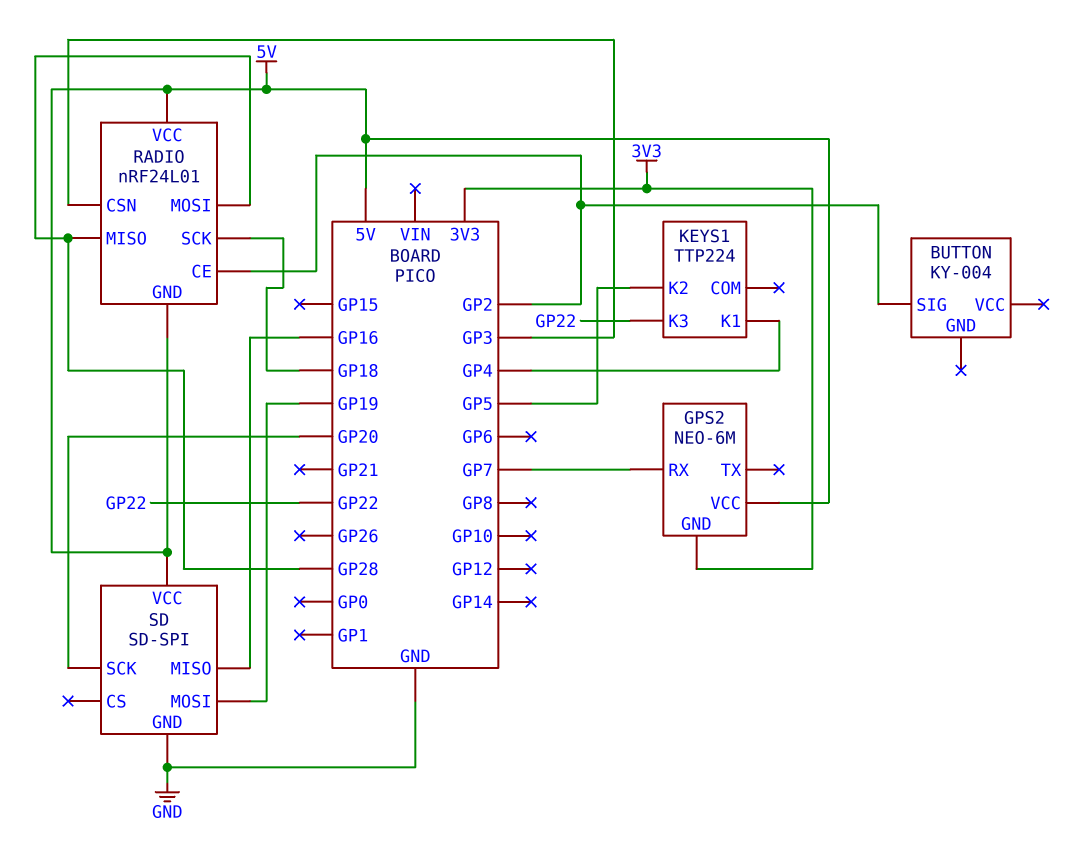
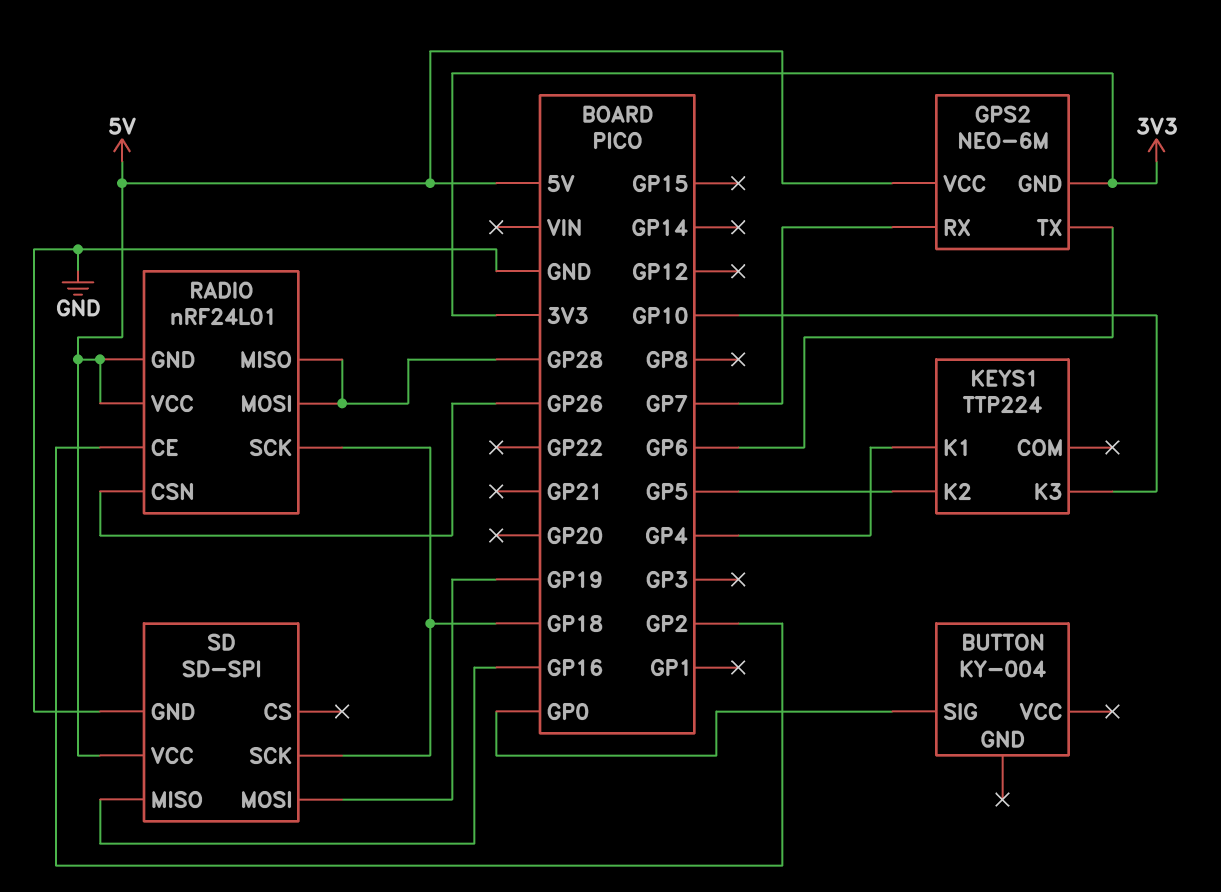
BUTTON pin SIG: GP2 -> GP0
GPS2 pin TX: none -> GP6
KEYS1 pin K3: GP22 -> GP10
RADIO pin CSN: GP3 -> GP26
SD pin SCK: GP20 -> GP18

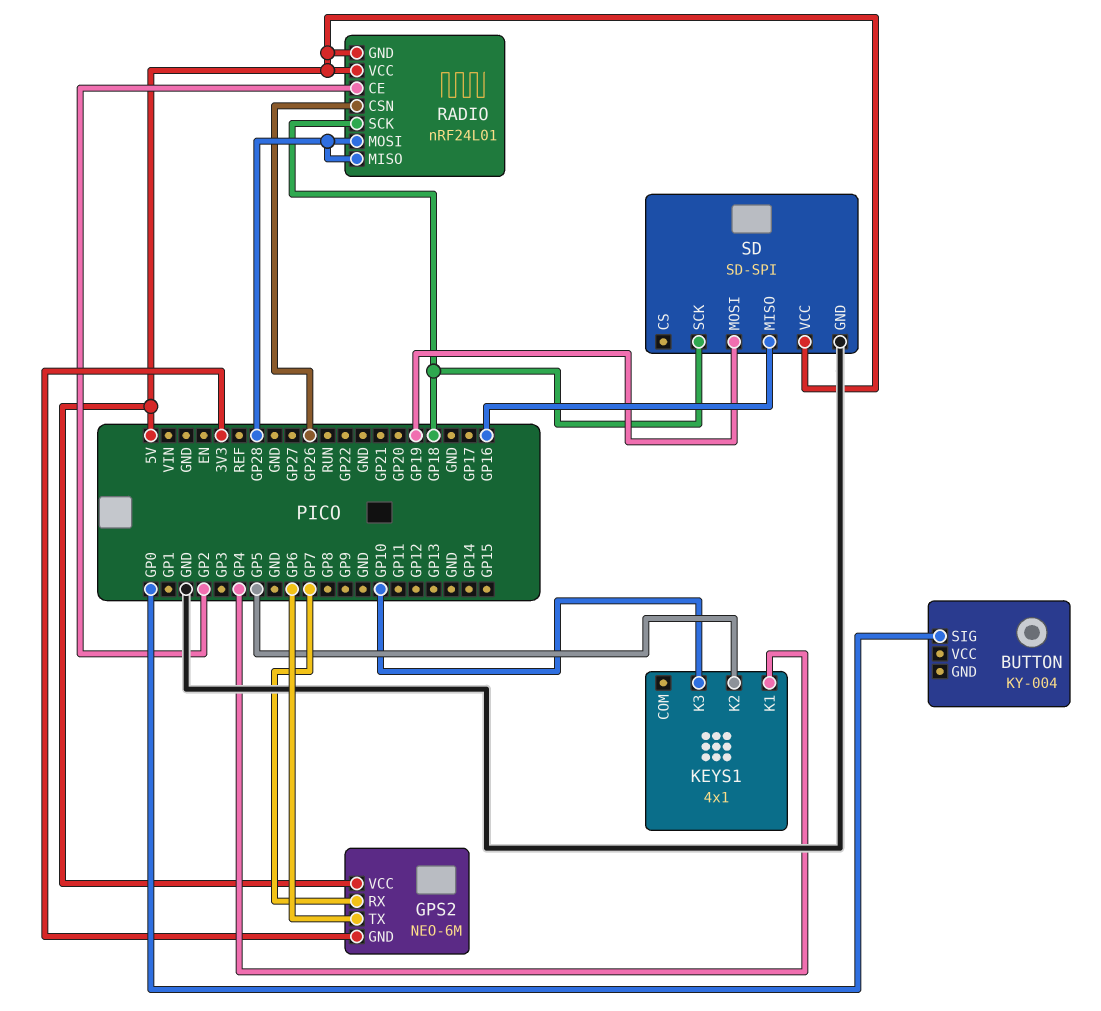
KEYS1: TTP224 -> 4x1

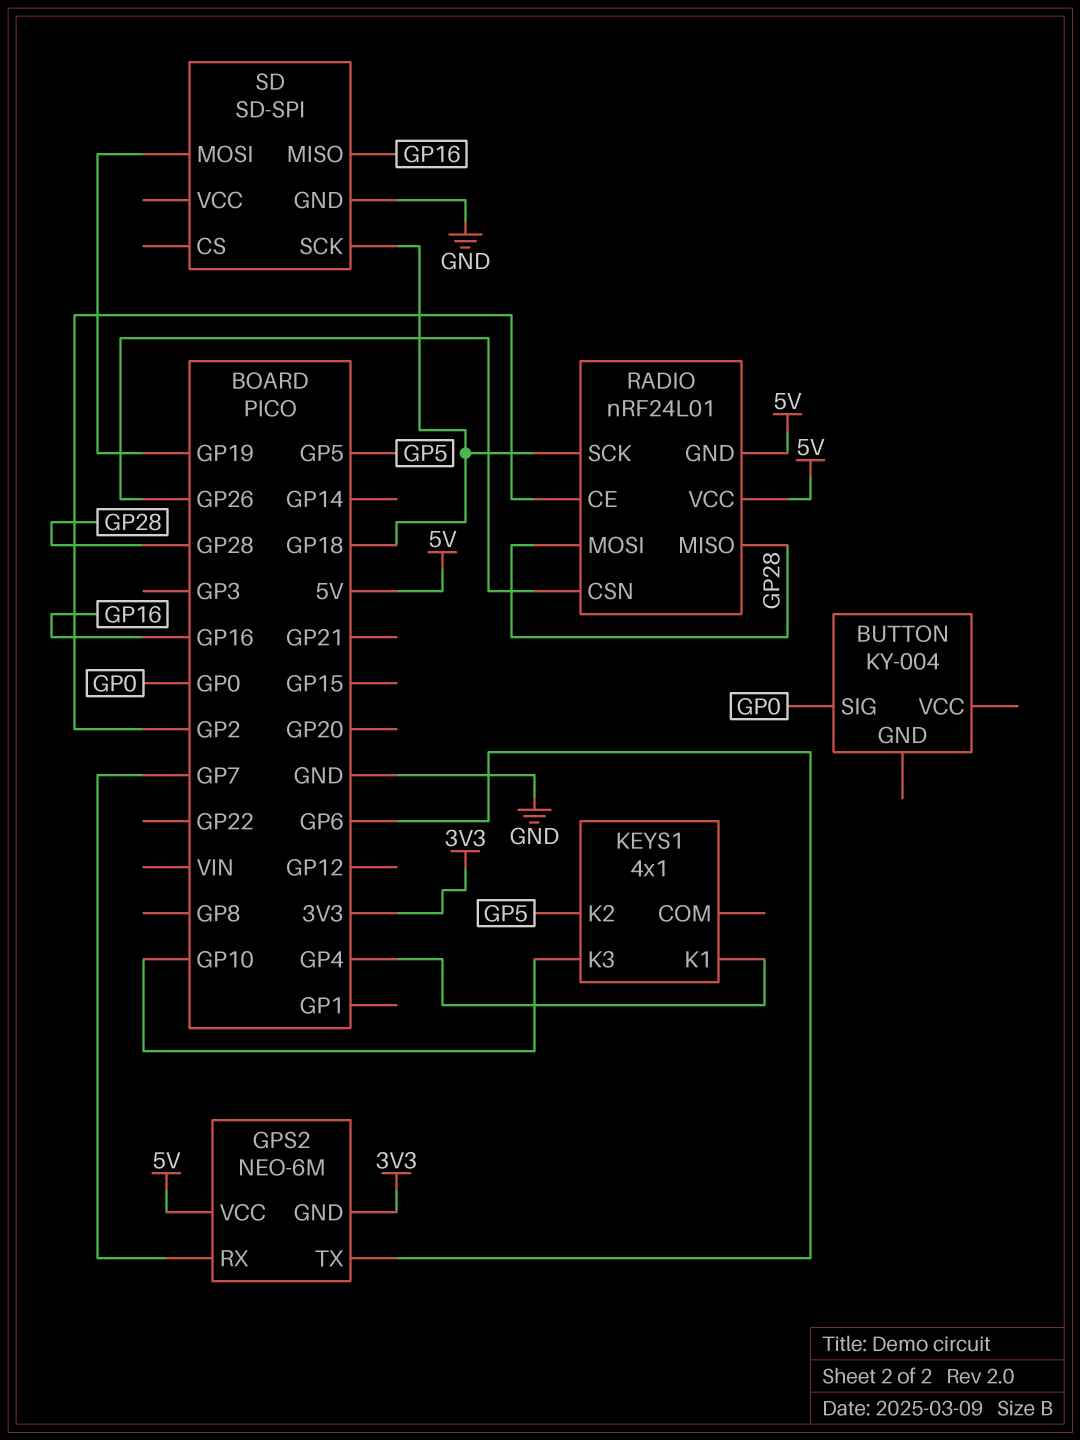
SD pin VCC: 5V -> none

